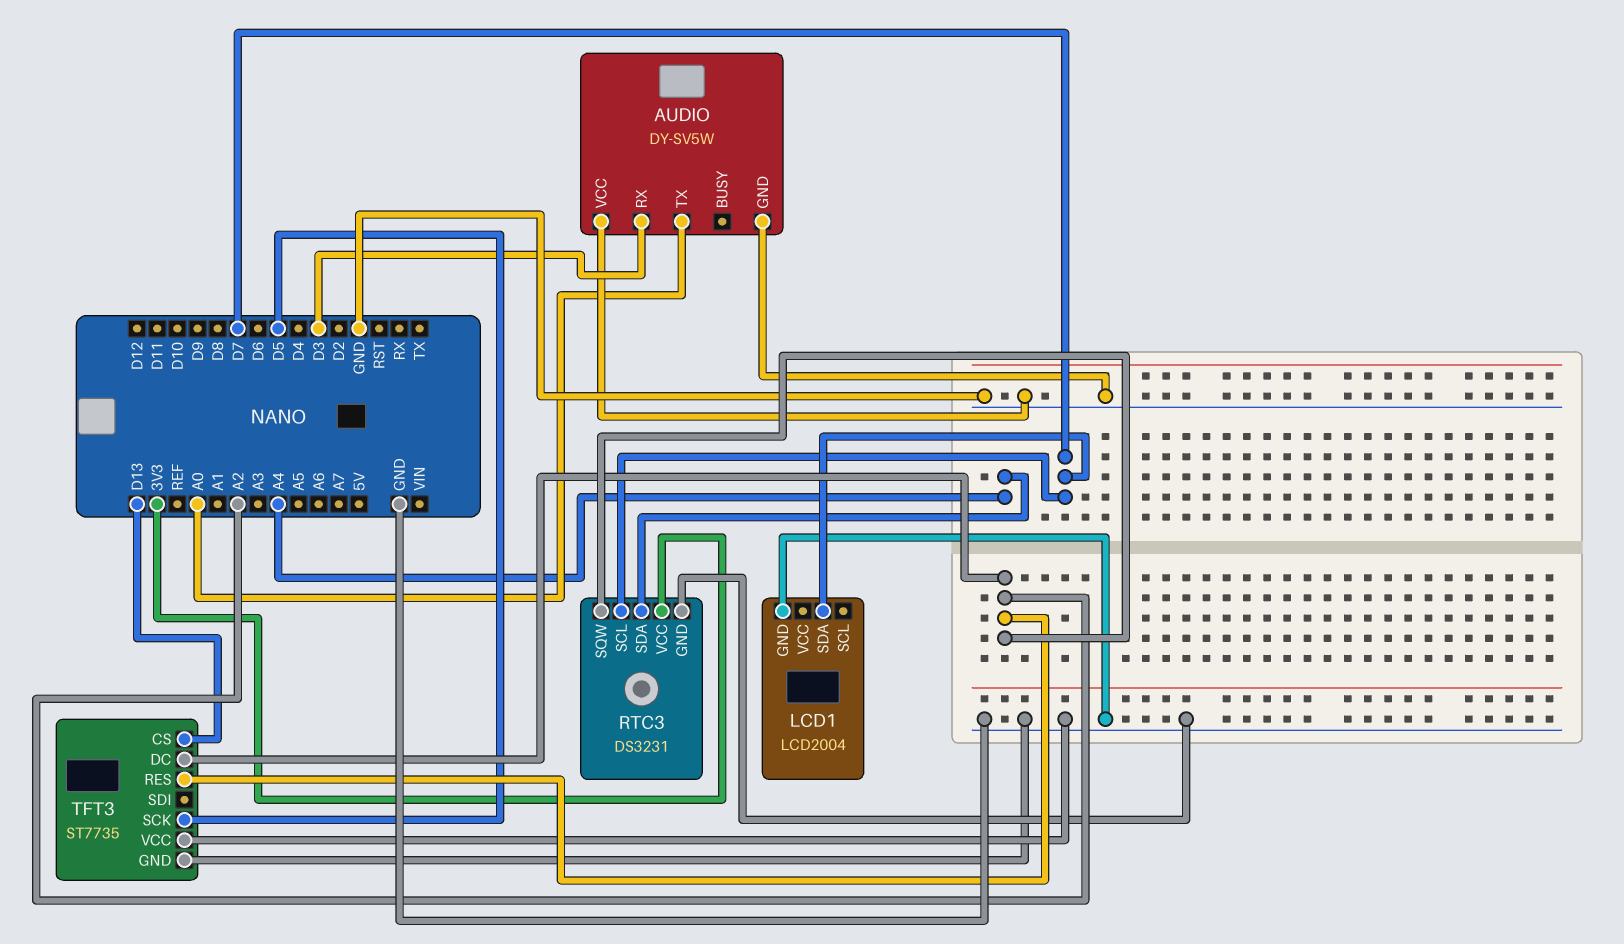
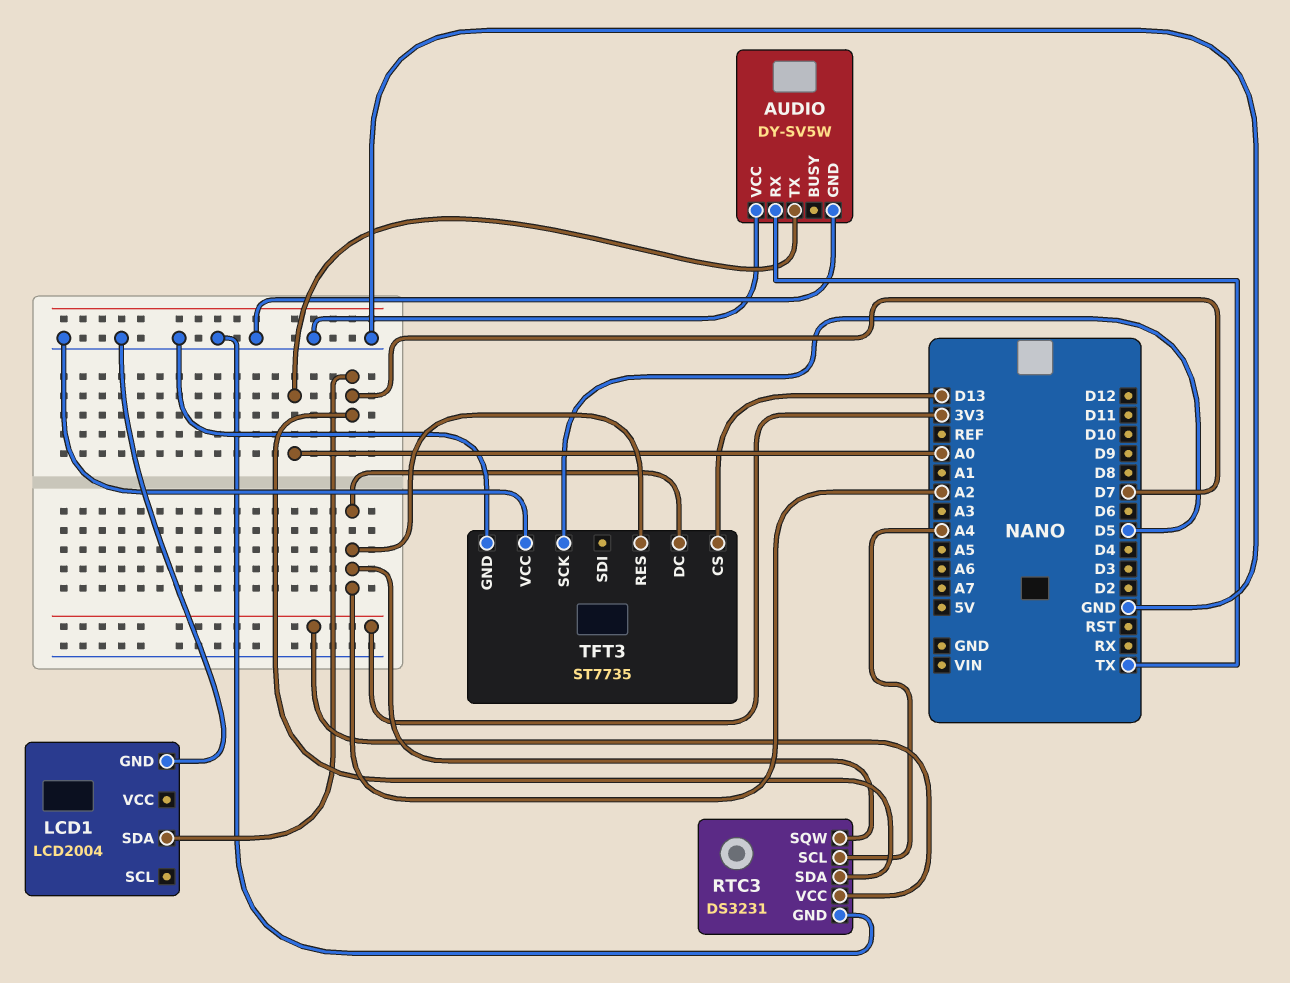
AUDIO pin RX: D3 -> TX
RTC3 pin SCL: D7 -> A4
RTC3 pin SDA: A4 -> D7

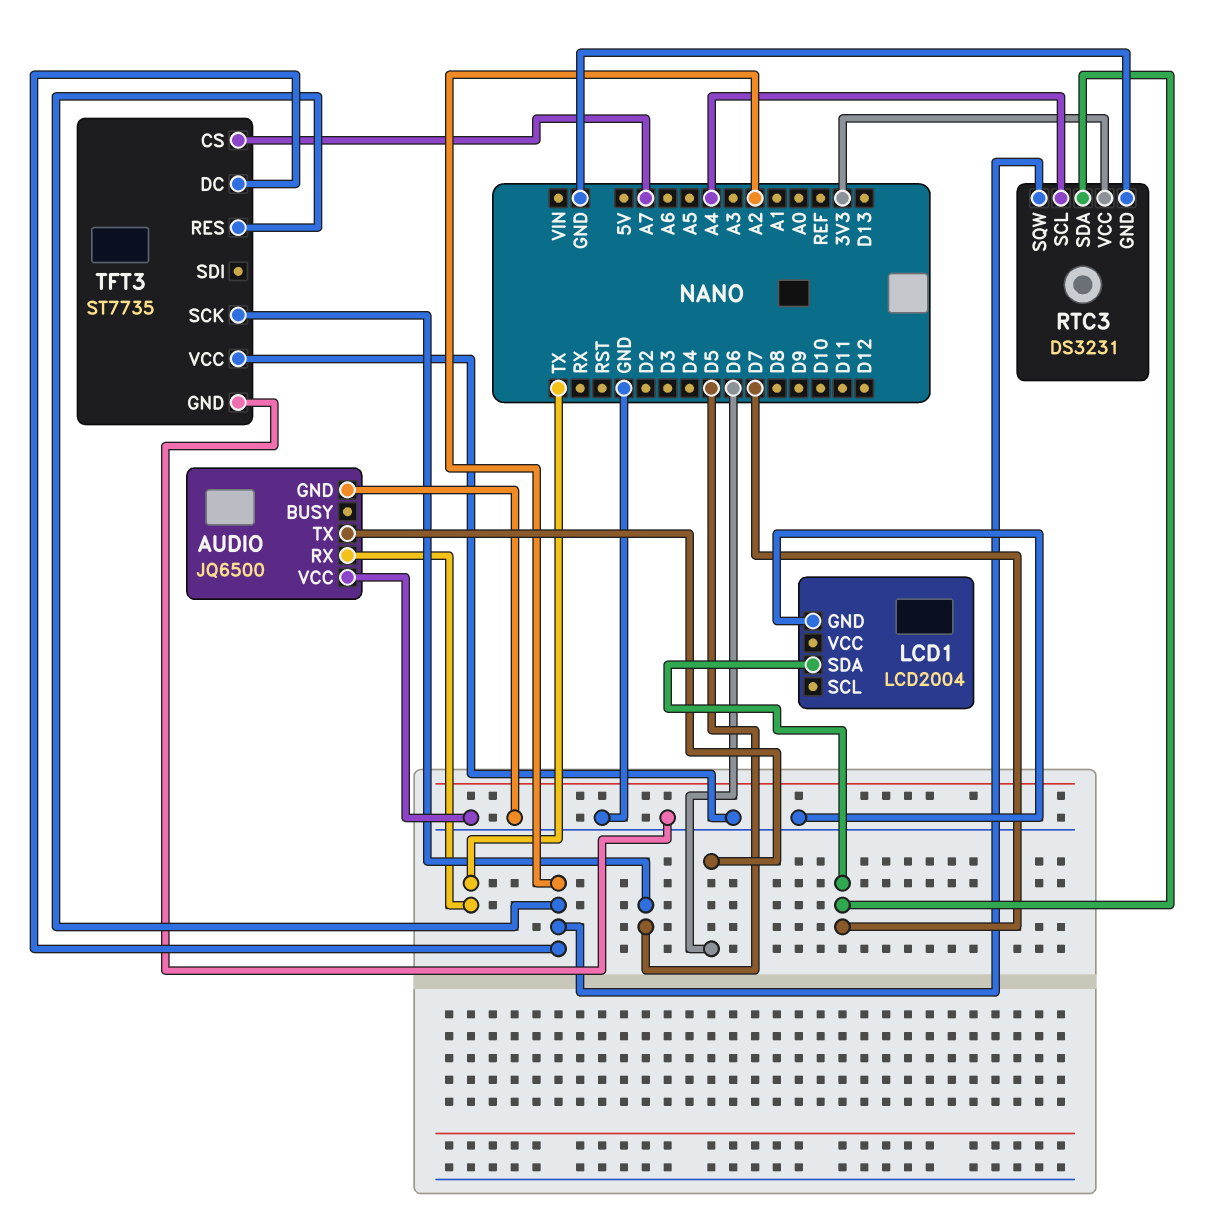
AUDIO: DY-SV5W -> JQ6500
AUDIO pin TX: A0 -> D6
TFT3 pin CS: D13 -> A7

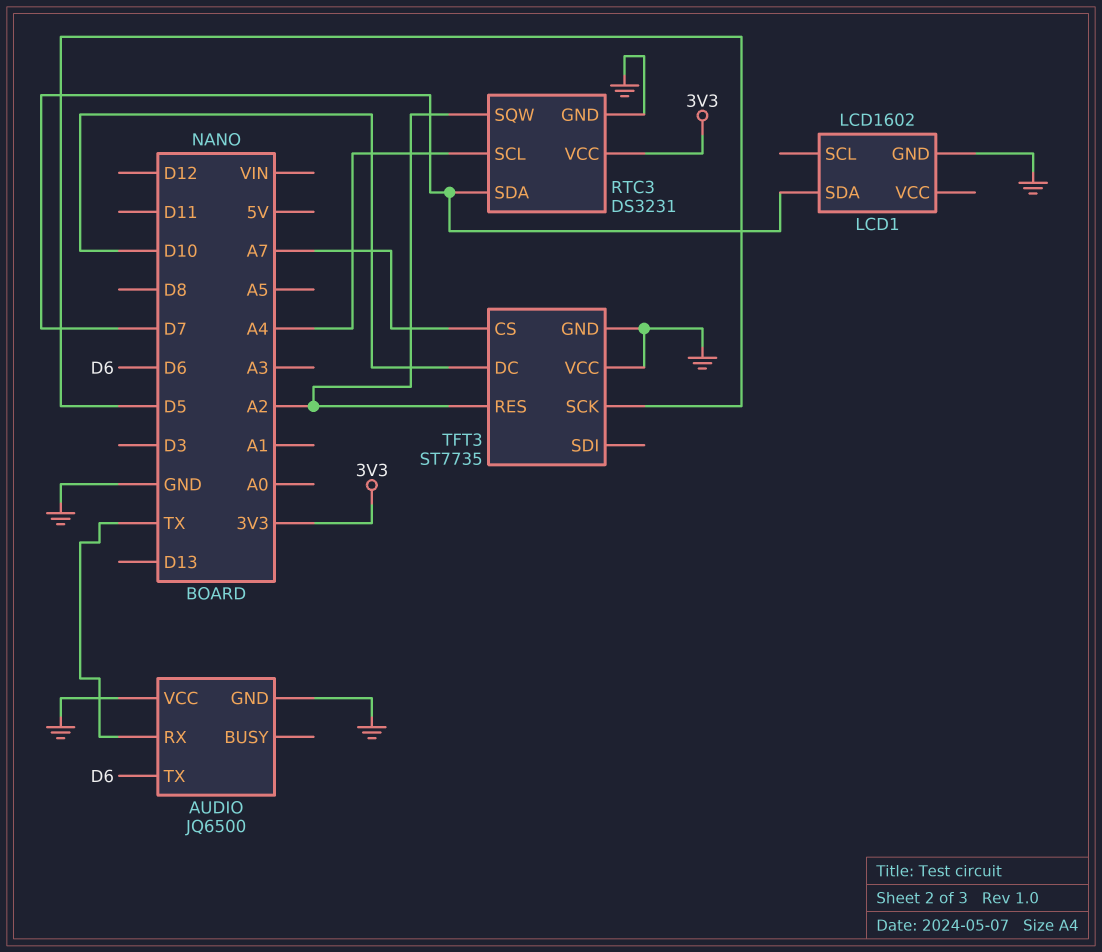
LCD1: LCD2004 -> LCD1602
TFT3 pin DC: A2 -> D10

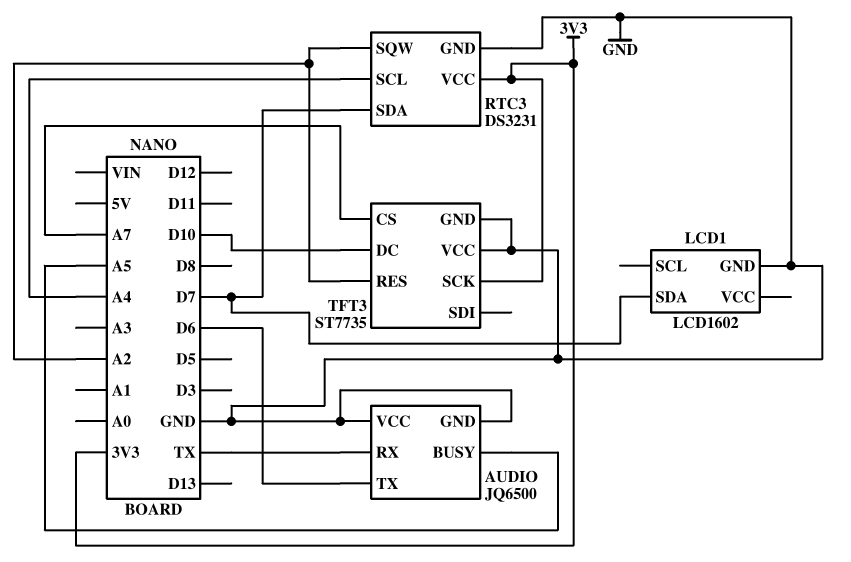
AUDIO pin BUSY: none -> A5
TFT3 pin SCK: D5 -> 3V3

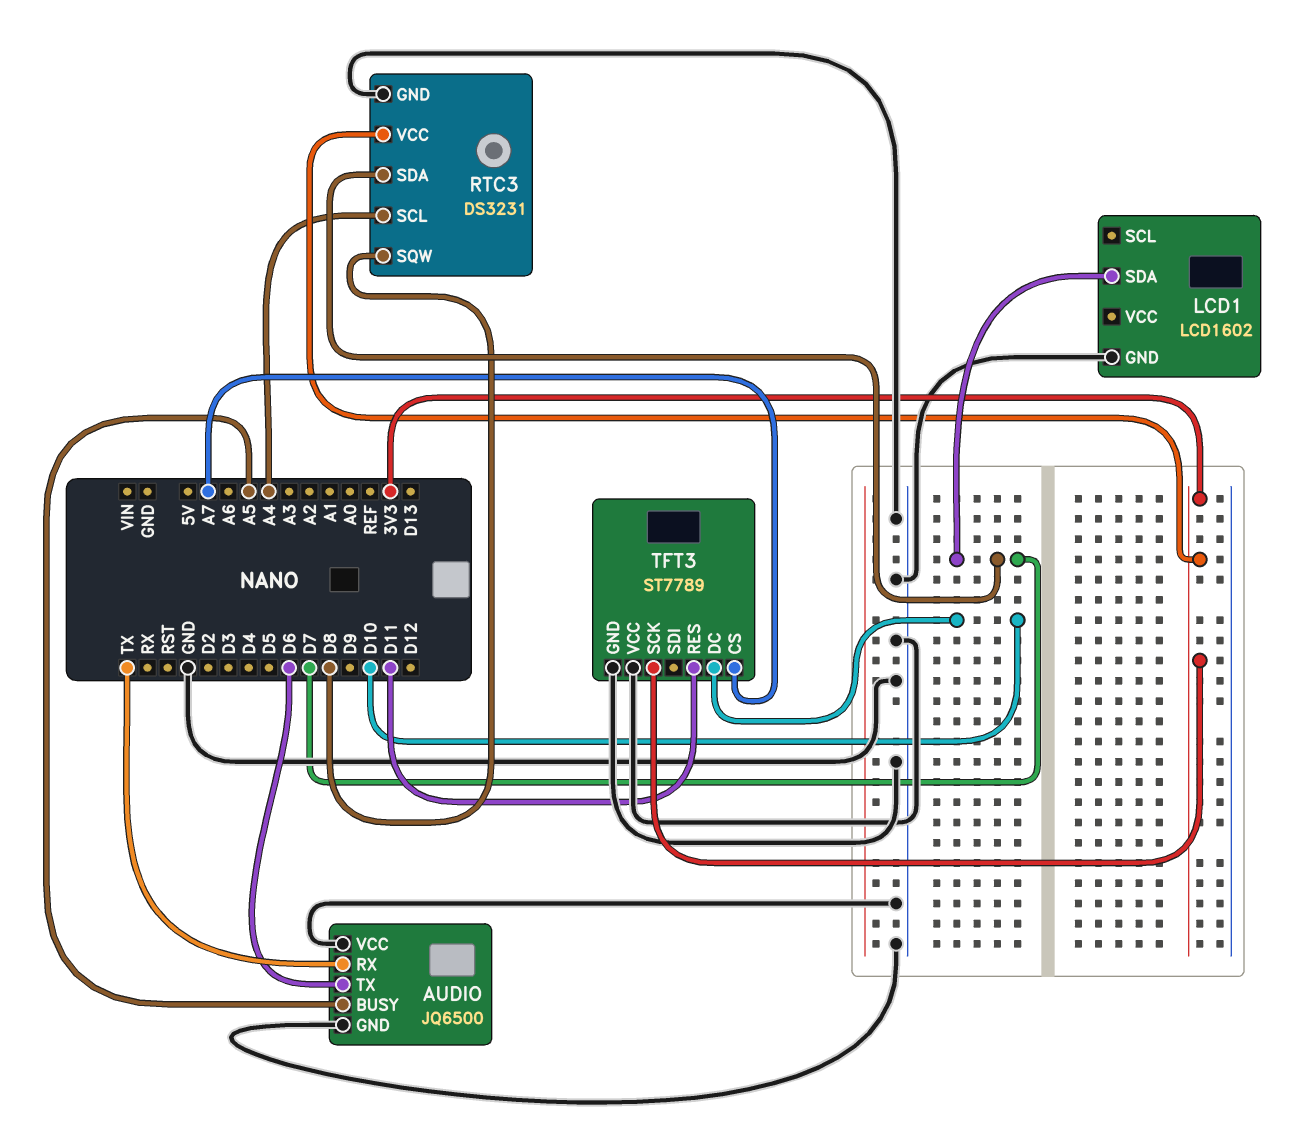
RTC3 pin SQW: A2 -> D8
TFT3: ST7735 -> ST7789
TFT3 pin RES: A2 -> D11

